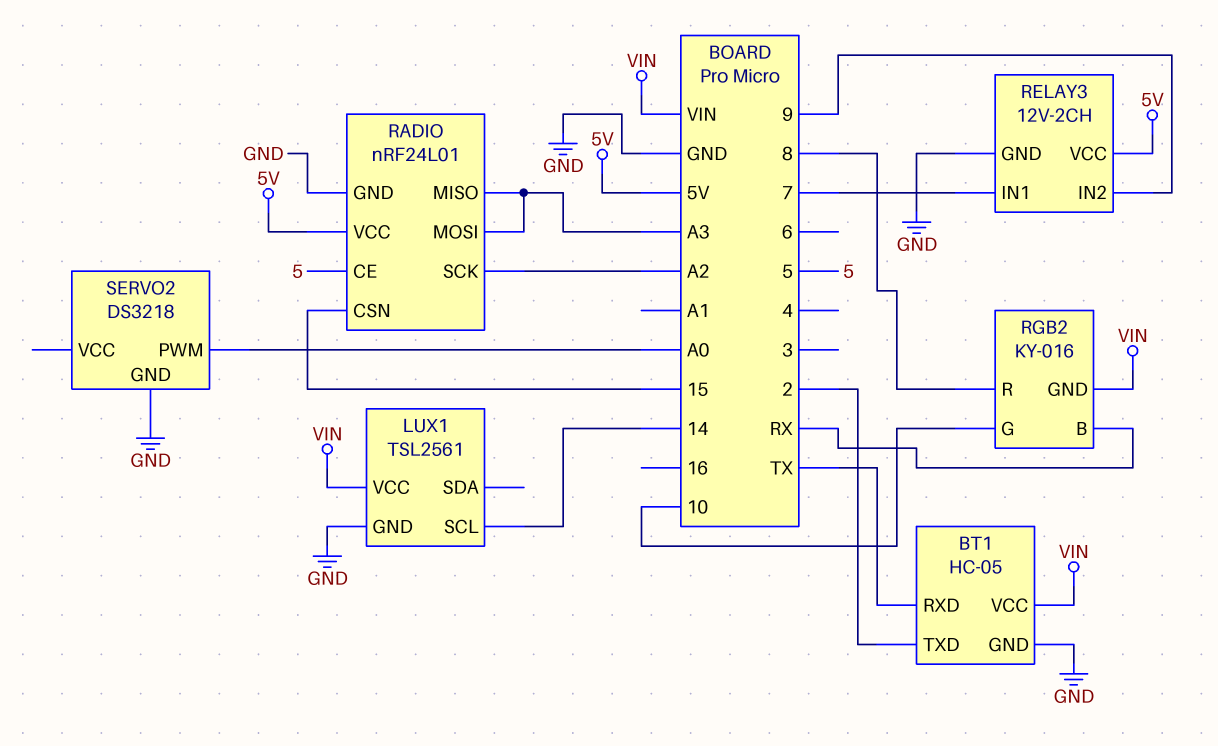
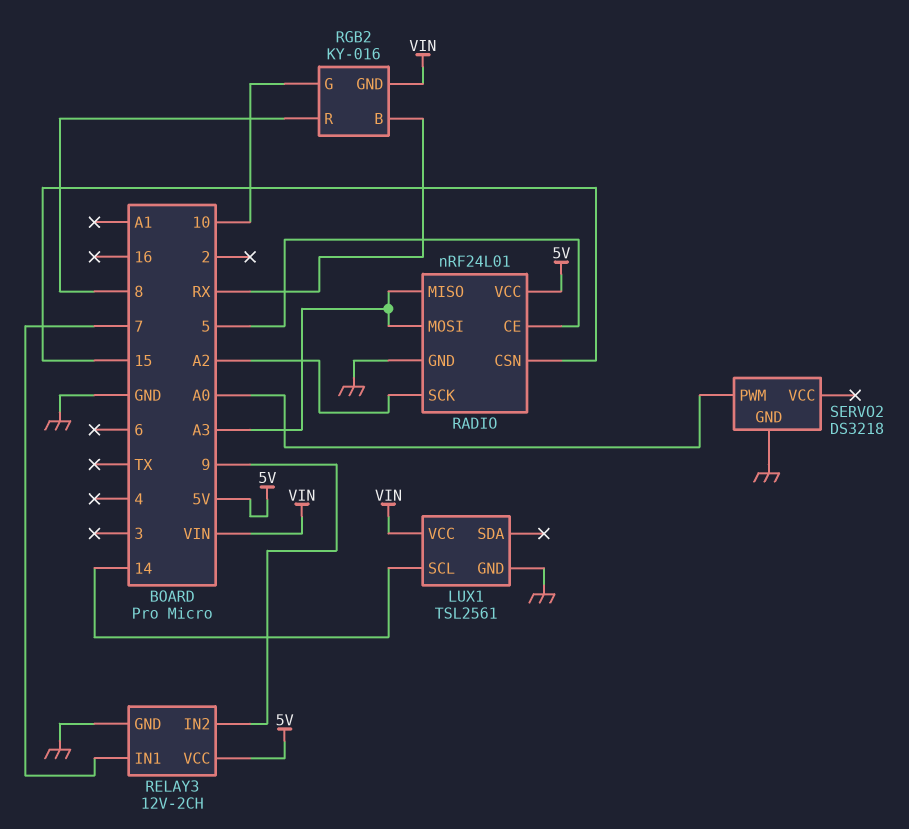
BT1: HC-05 -> none
BT1 pin GND: GND -> none
BT1 pin RXD: TX -> none
BT1 pin TXD: 2 -> none
BT1 pin VCC: VIN -> none

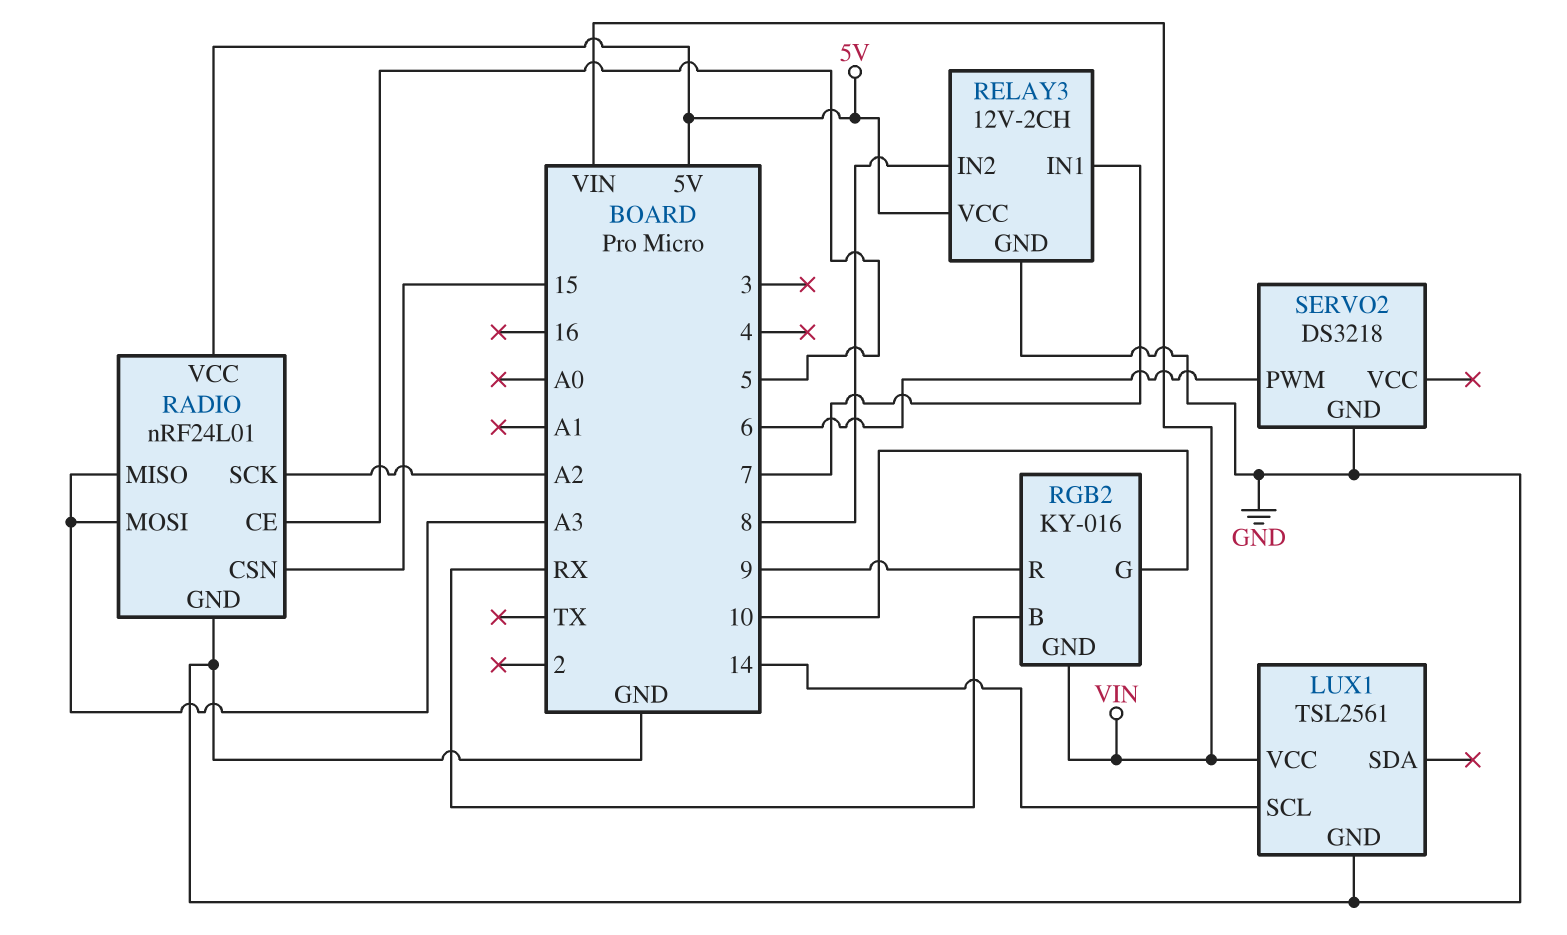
RELAY3 pin IN2: 9 -> 8
RGB2 pin R: 8 -> 9
SERVO2 pin PWM: A0 -> 6

